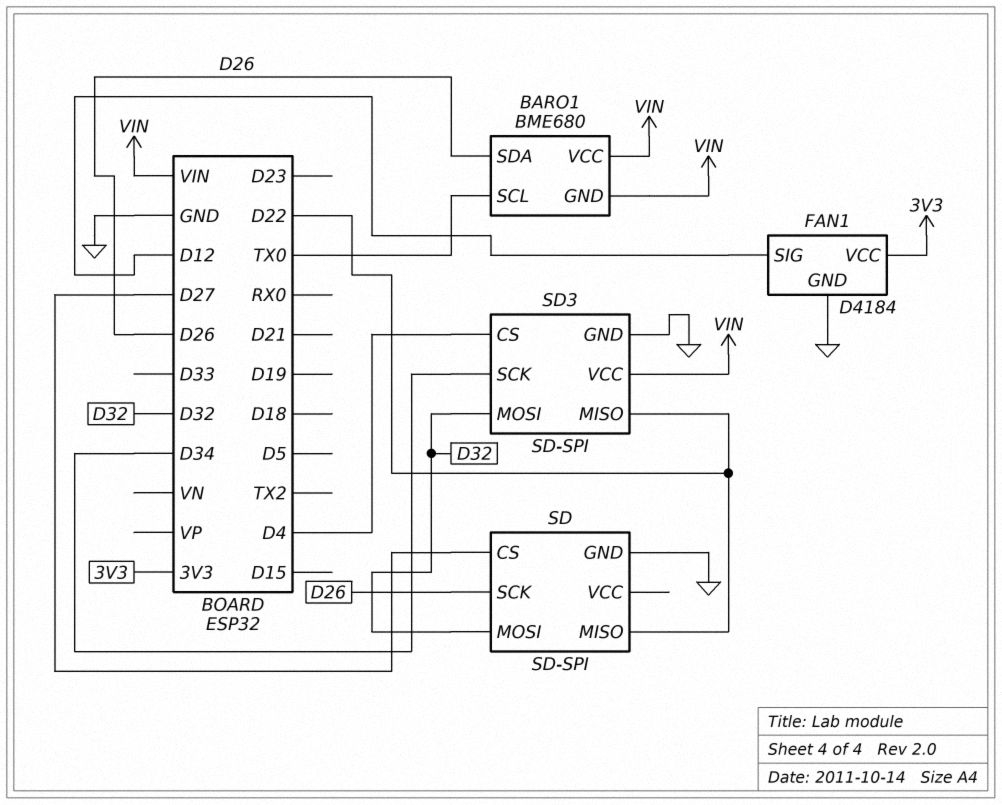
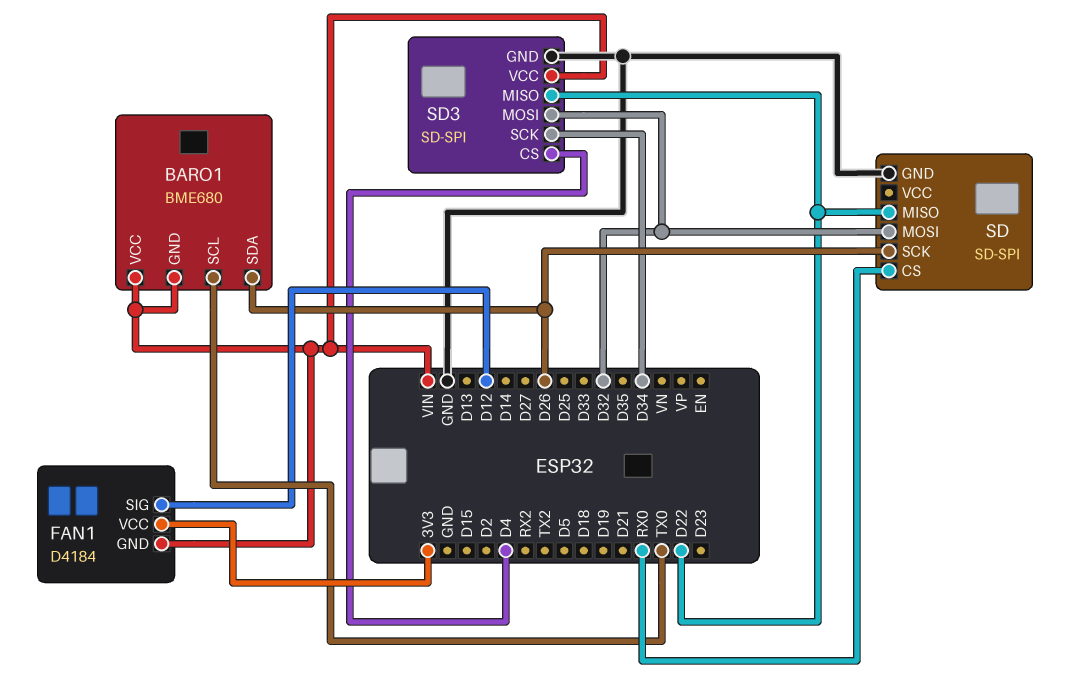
FAN1 pin GND: GND -> VIN
SD pin CS: D27 -> RX0

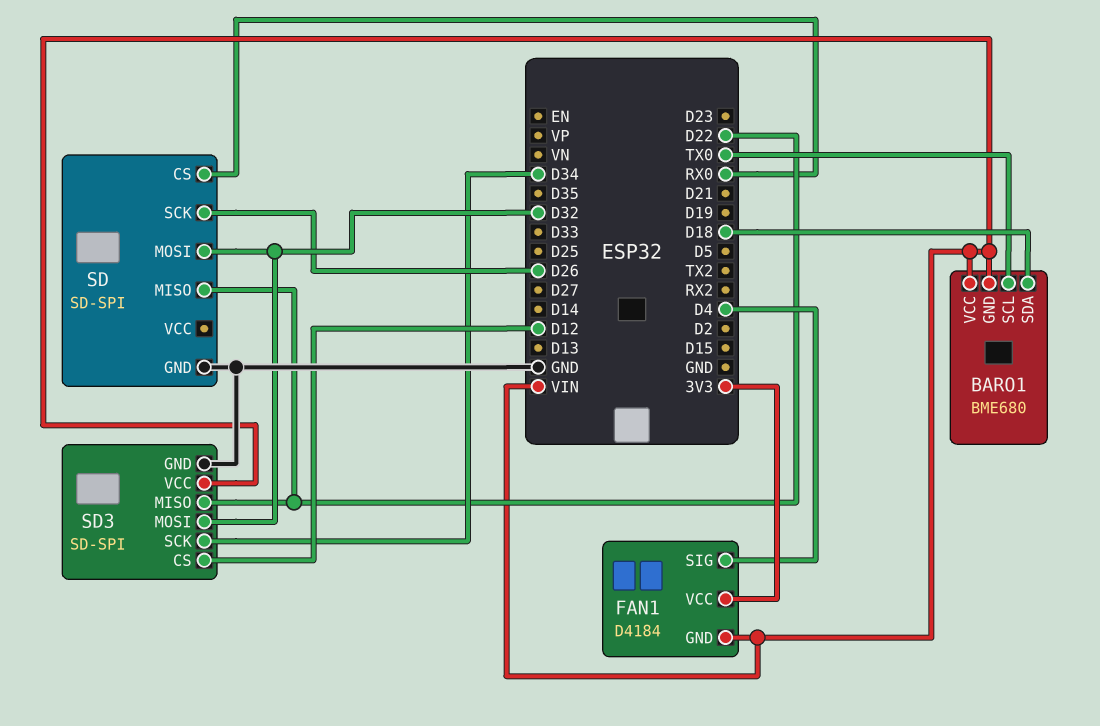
BARO1 pin SDA: D26 -> D18
FAN1 pin SIG: D12 -> D4
SD3 pin CS: D4 -> D12

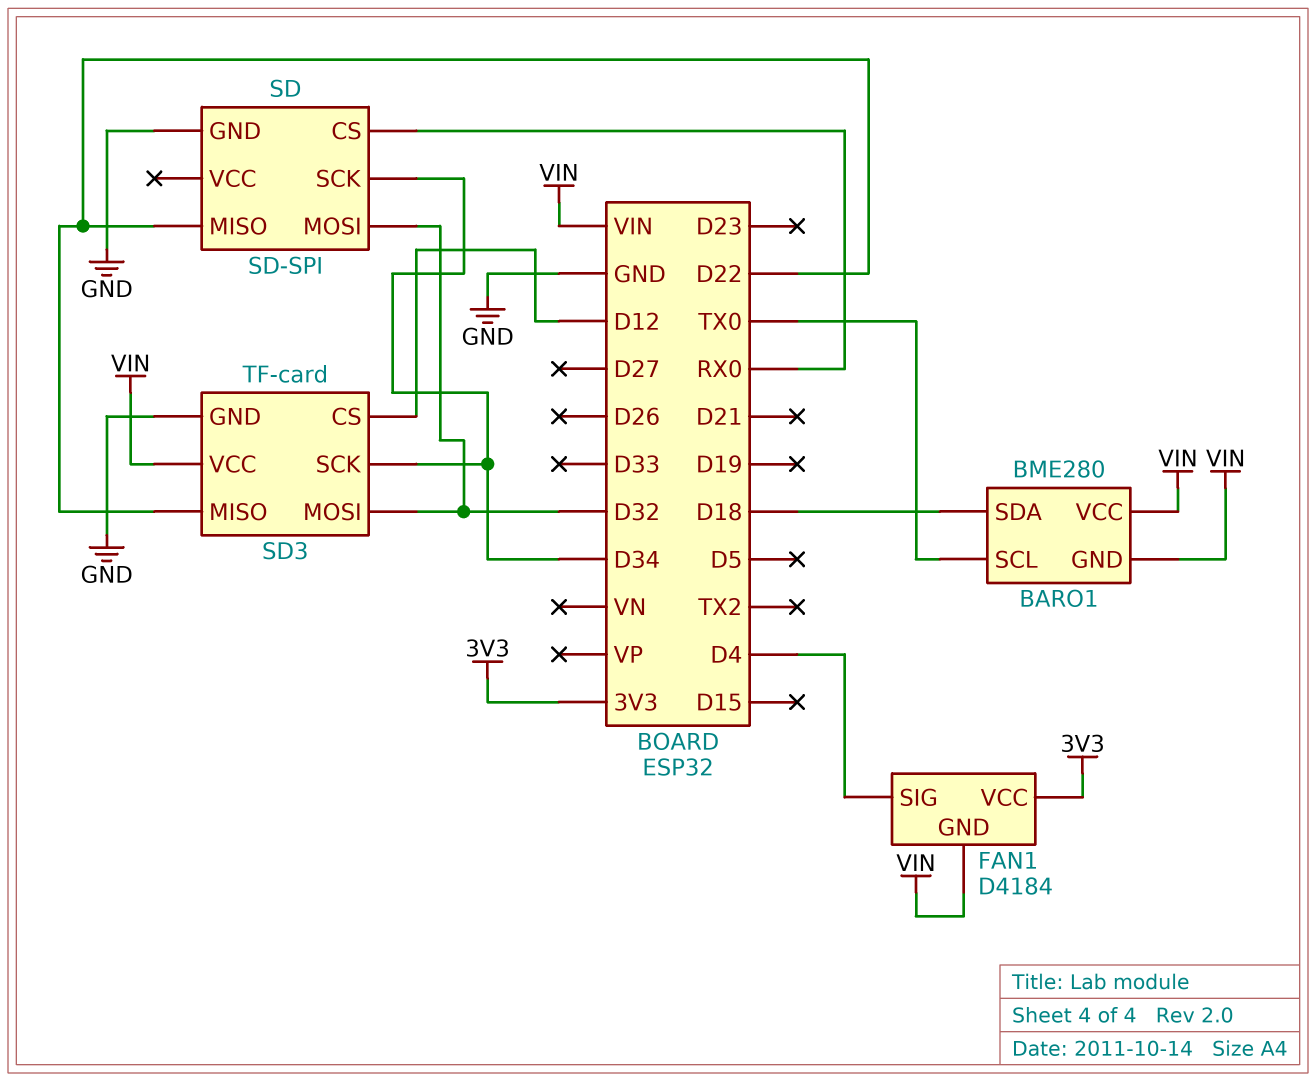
BARO1: BME680 -> BME280
SD pin SCK: D26 -> D34
SD3: SD-SPI -> TF-card

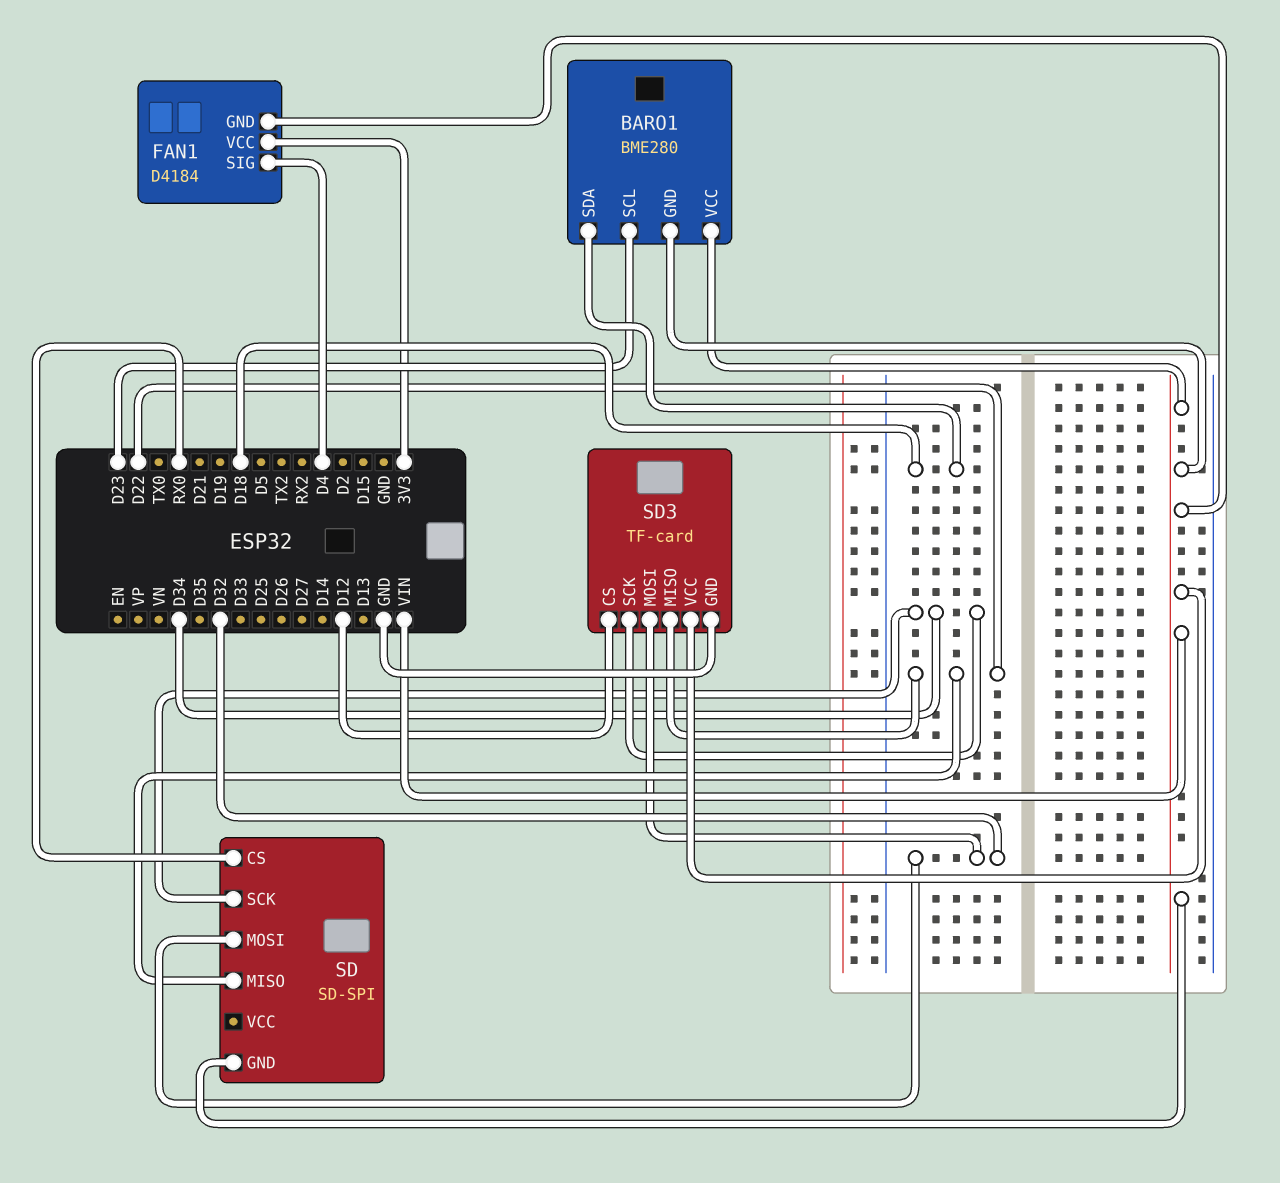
BARO1 pin SCL: TX0 -> D23
SD pin GND: GND -> VIN

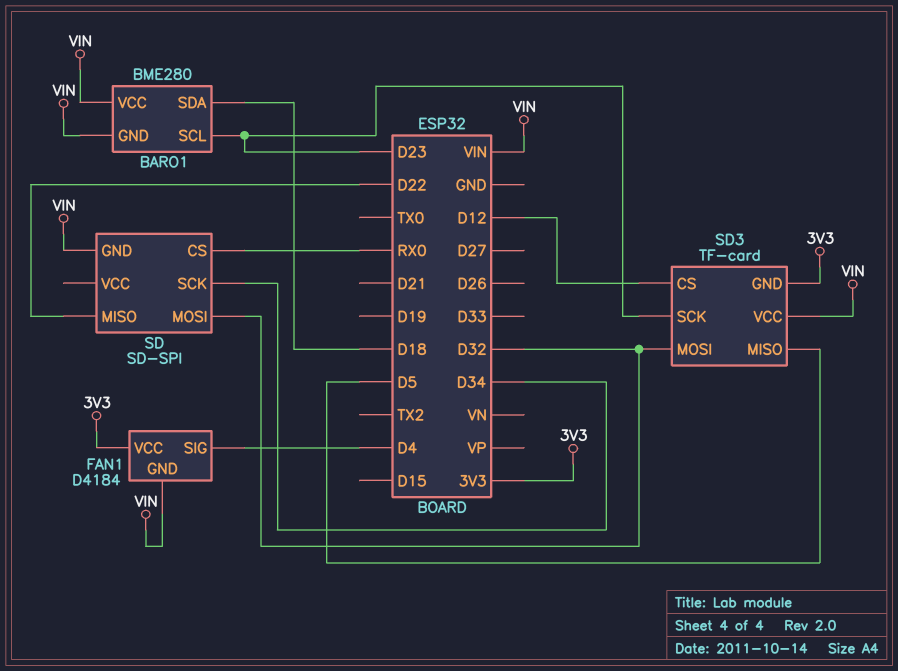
SD3 pin GND: GND -> 3V3
SD3 pin MISO: D22 -> D5
SD3 pin SCK: D34 -> D23

